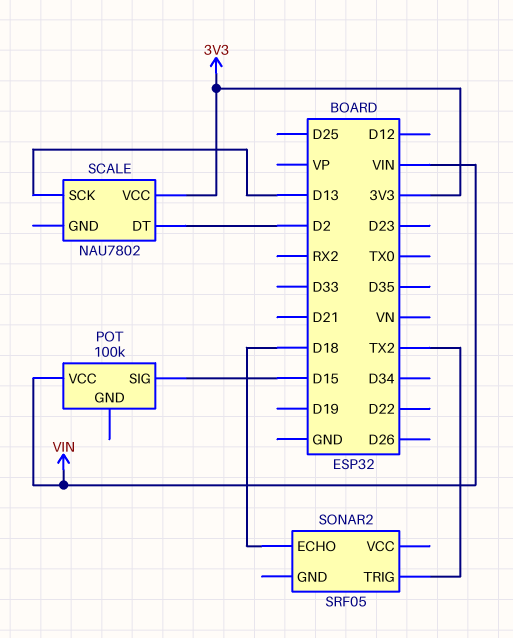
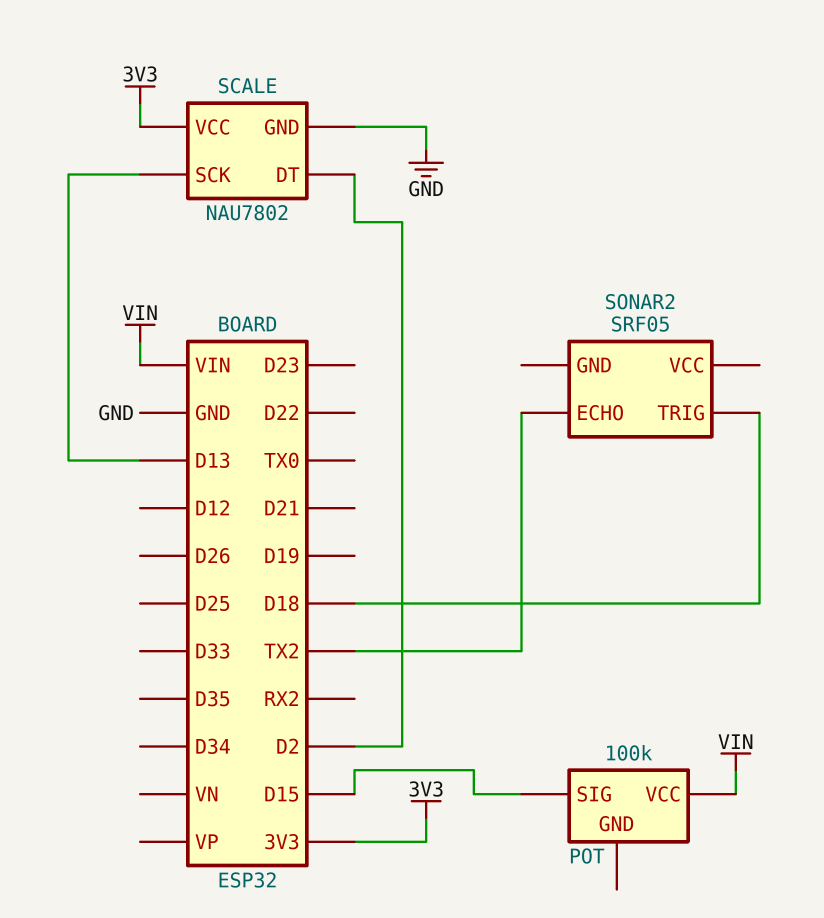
SCALE pin GND: none -> GND
SONAR2 pin ECHO: D18 -> TX2
SONAR2 pin TRIG: TX2 -> D18

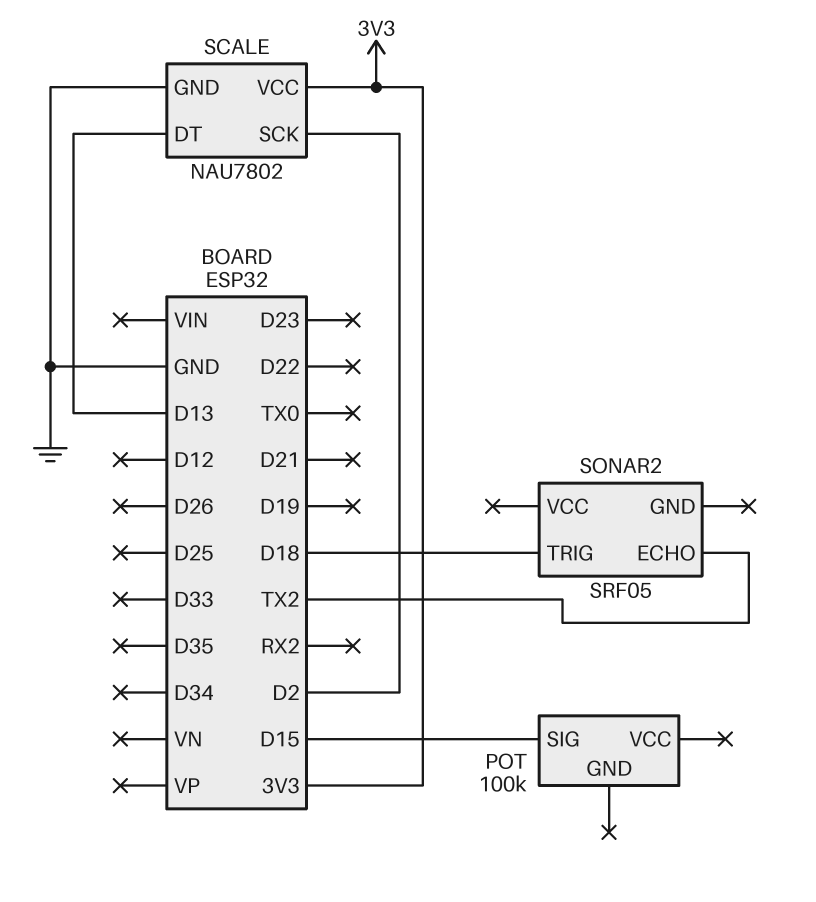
POT pin VCC: VIN -> none
SCALE pin DT: D2 -> D13
SCALE pin SCK: D13 -> D2

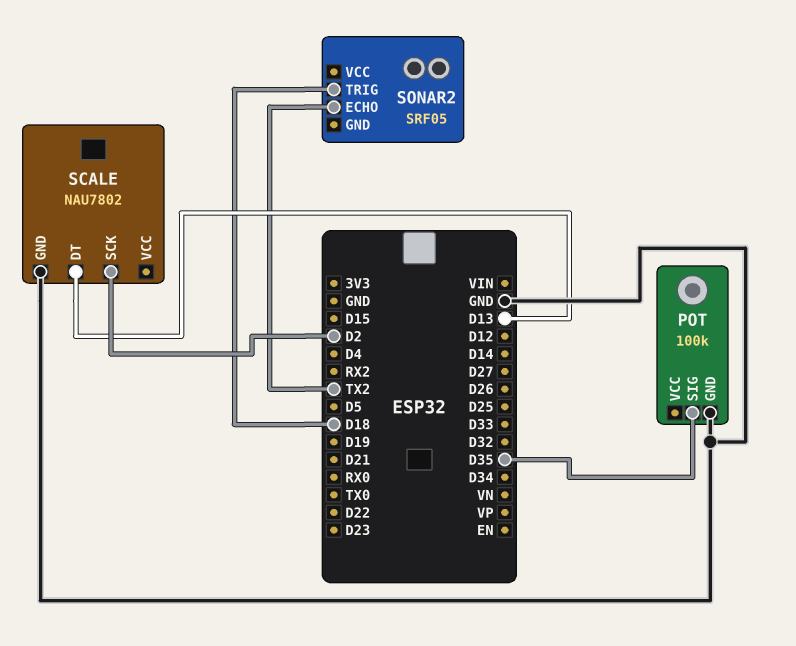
POT pin GND: none -> GND
POT pin SIG: D15 -> D35
SCALE pin VCC: 3V3 -> none

